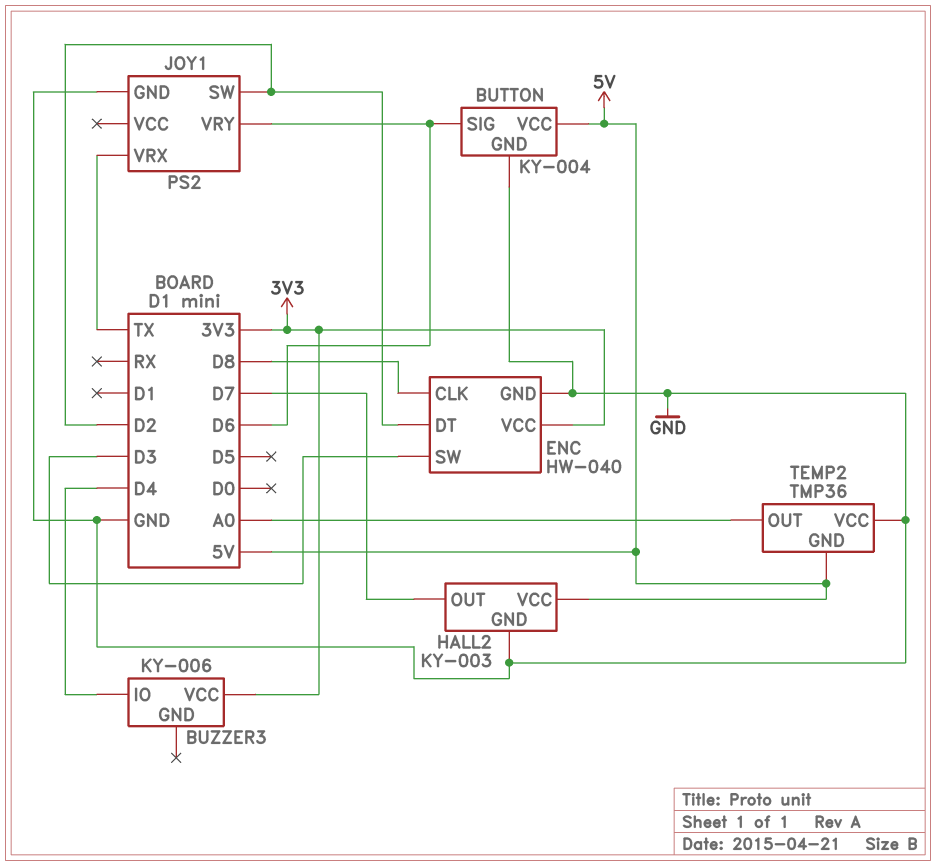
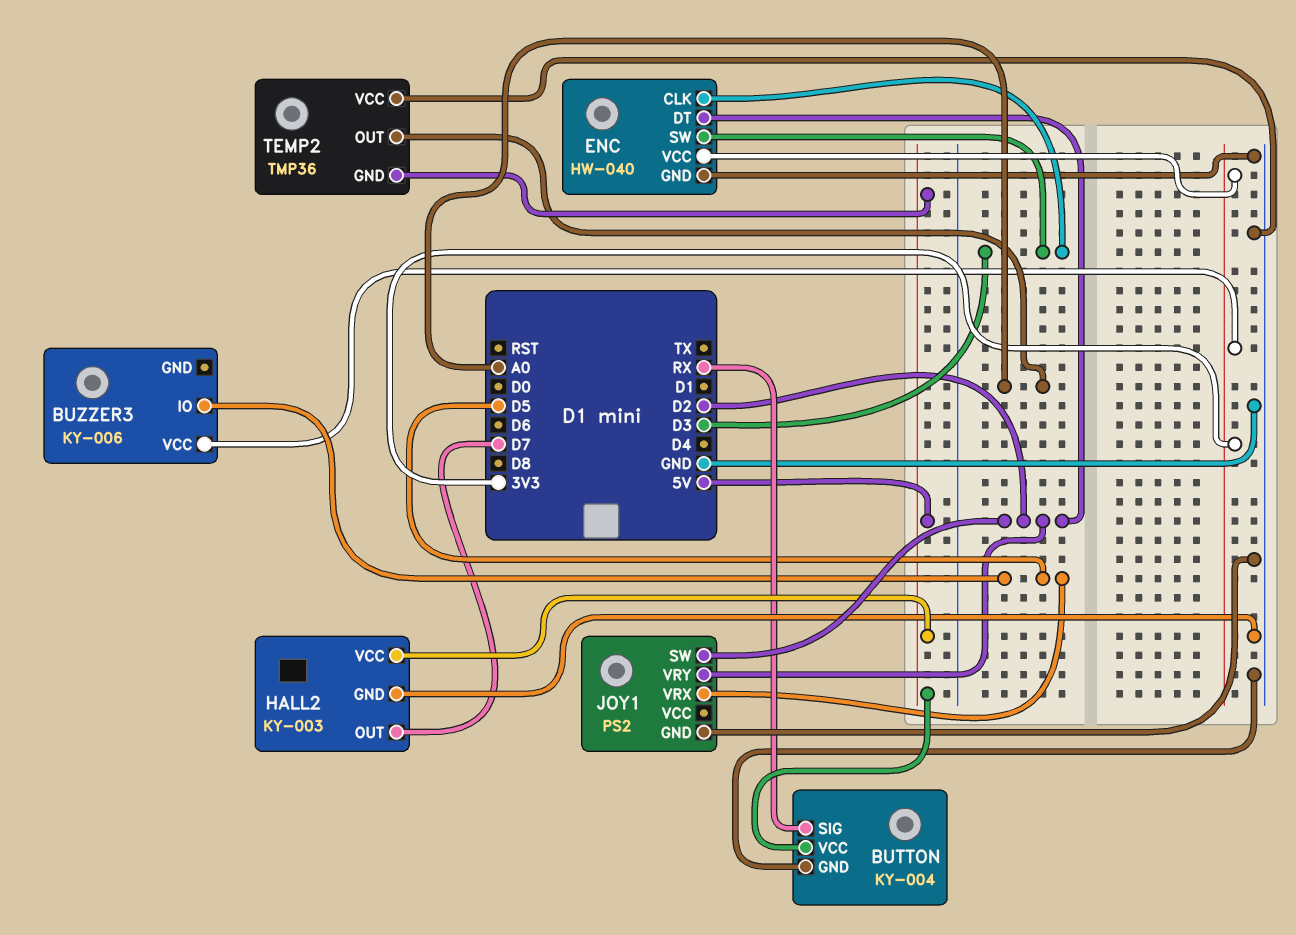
BUTTON pin SIG: D6 -> RX
BUZZER3 pin IO: D4 -> D5
ENC pin CLK: D8 -> D3
JOY1 pin VRX: TX -> D5
JOY1 pin VRY: D6 -> D2

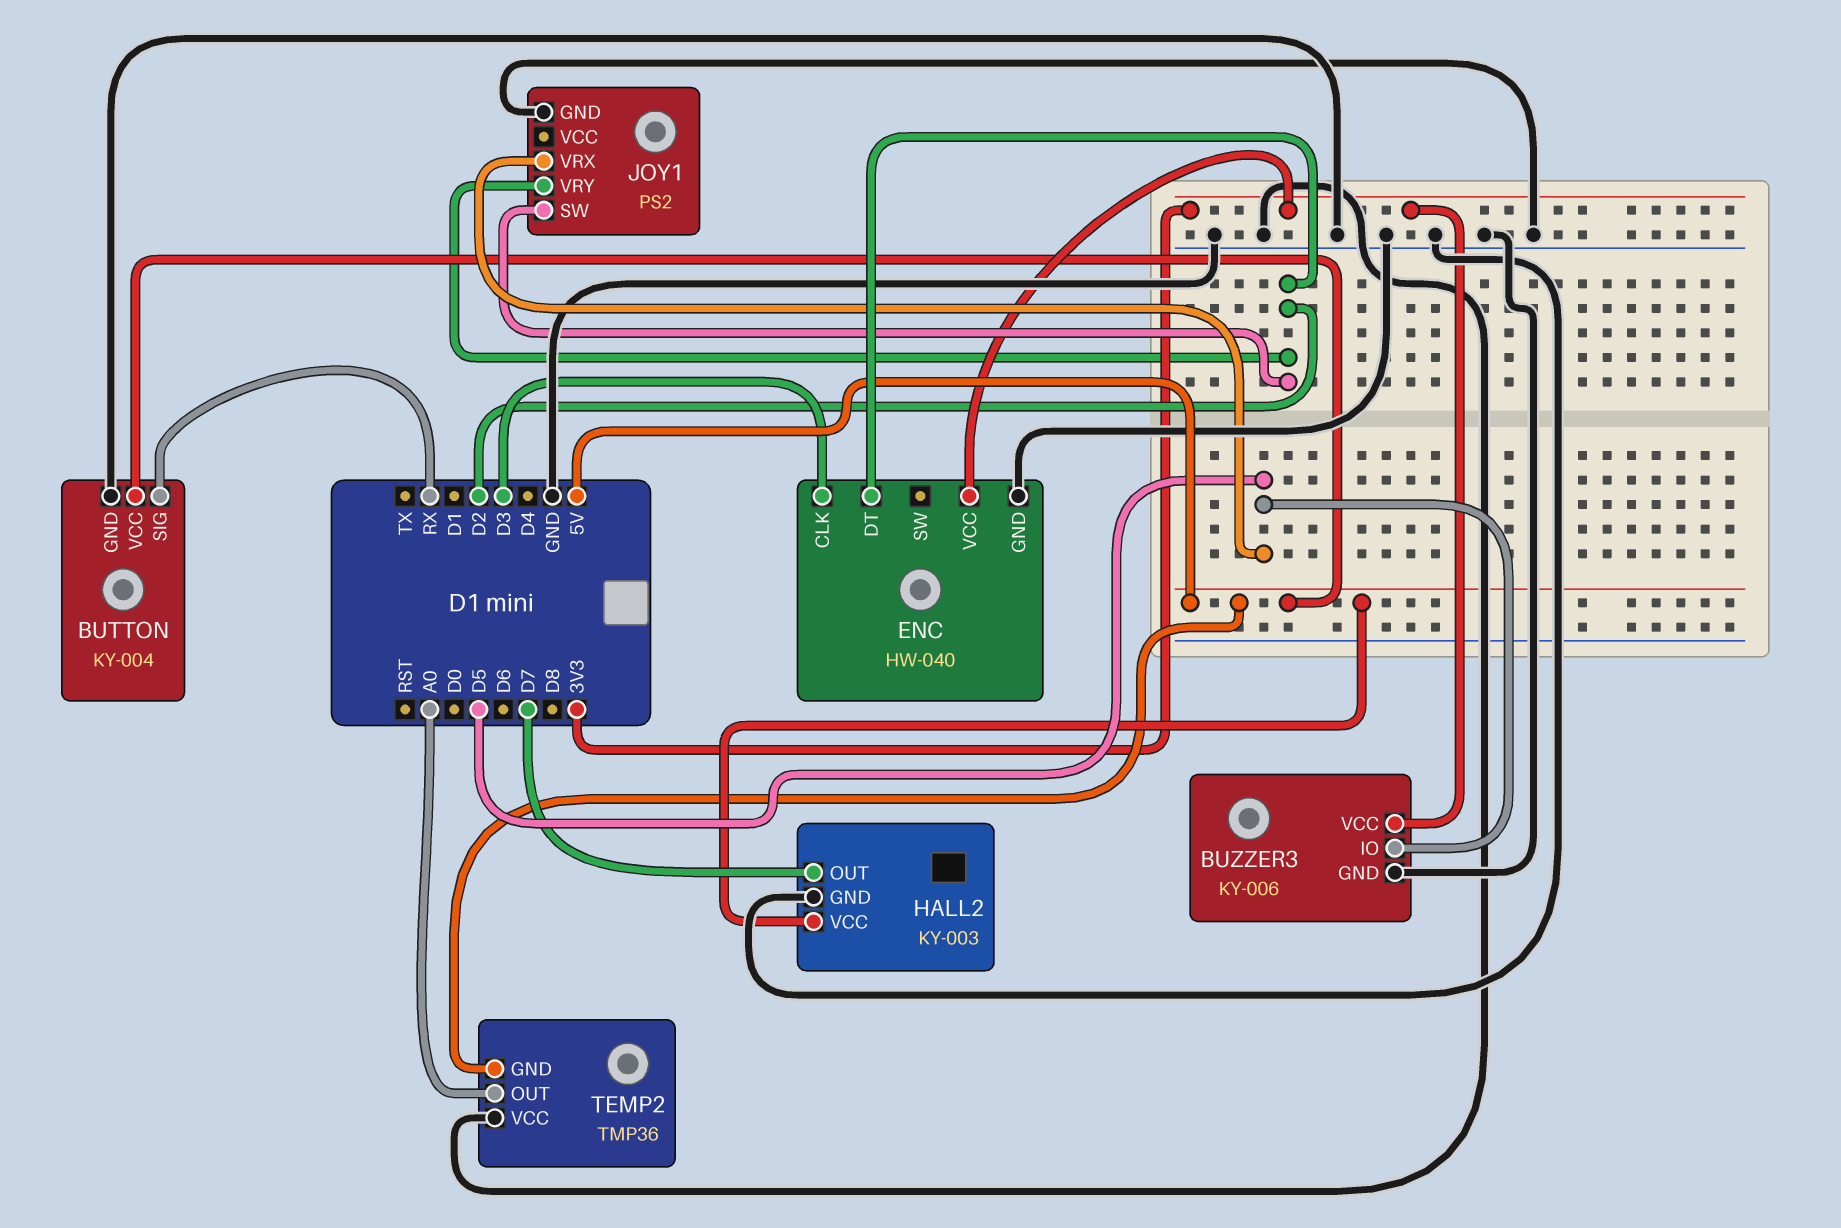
BUZZER3 pin GND: none -> GND
ENC pin SW: D3 -> none

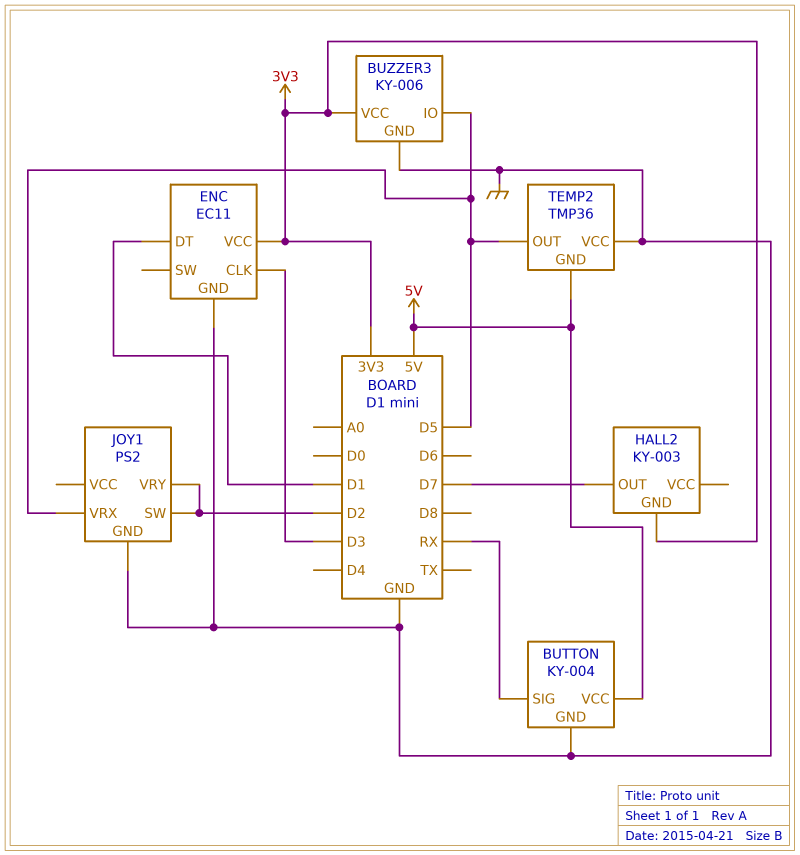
ENC: HW-040 -> EC11
ENC pin DT: D2 -> D1
HALL2 pin GND: GND -> 3V3
HALL2 pin VCC: 5V -> none
TEMP2 pin OUT: A0 -> D5

